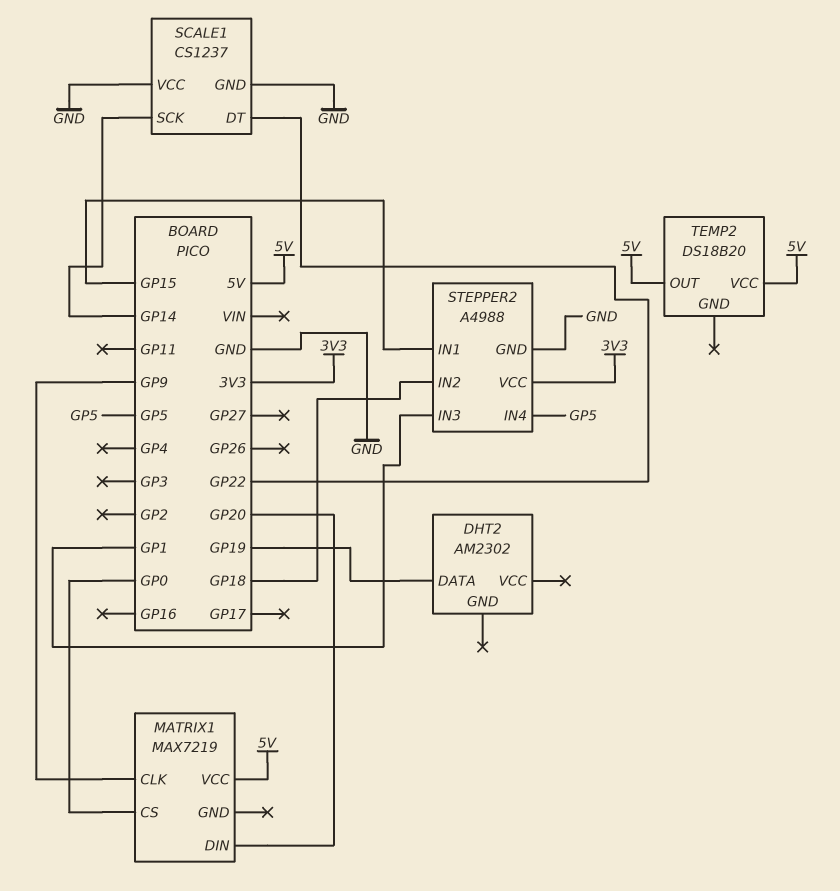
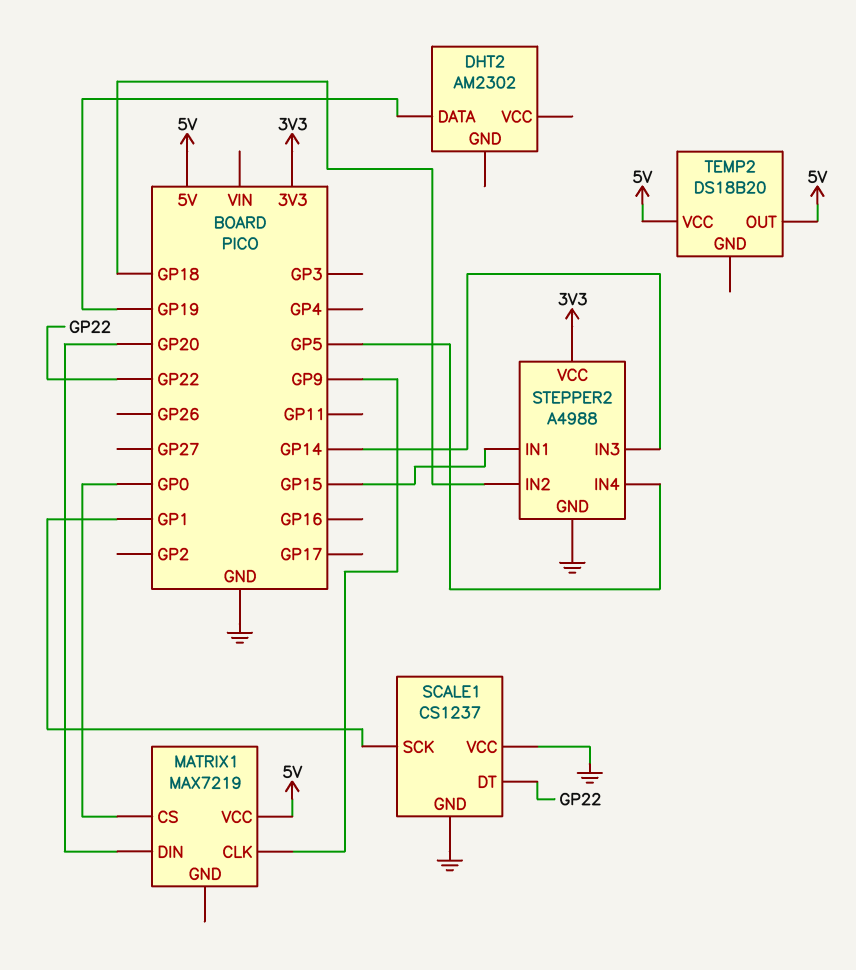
SCALE1 pin SCK: GP14 -> GP1
STEPPER2 pin IN3: GP1 -> GP14

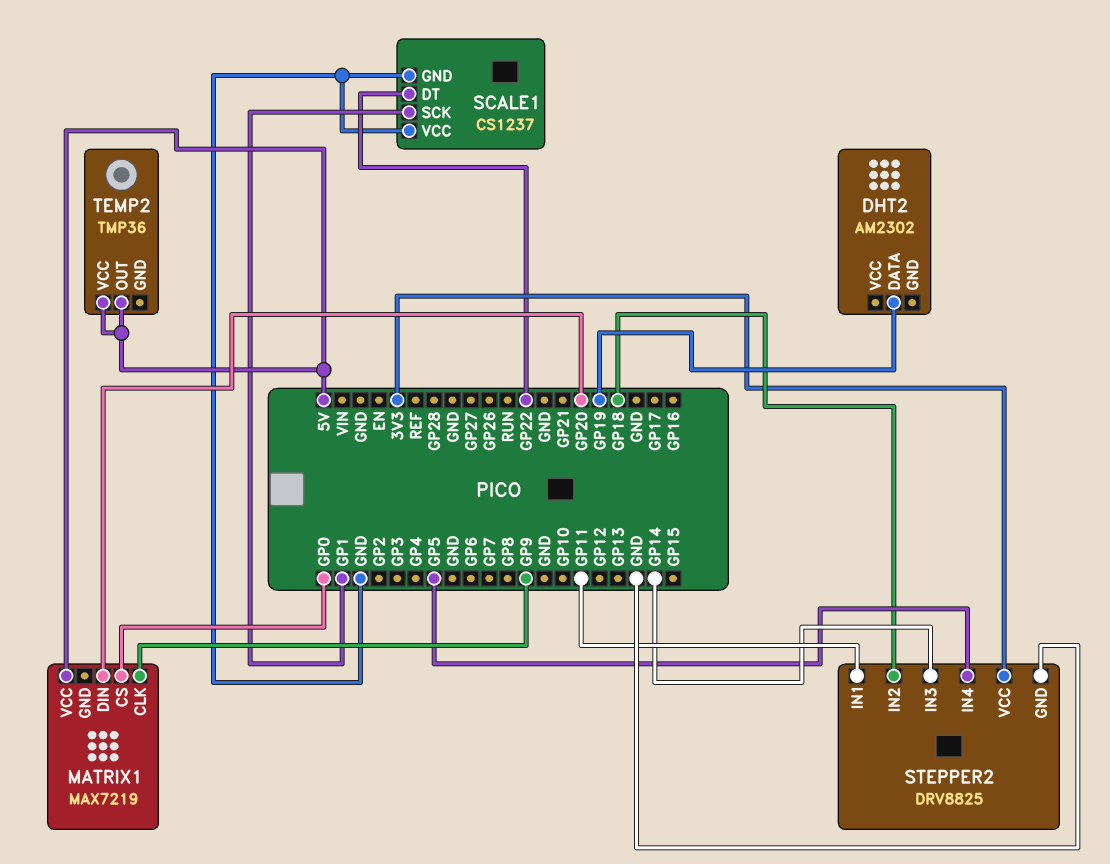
STEPPER2: A4988 -> DRV8825
STEPPER2 pin IN1: GP15 -> GP11
TEMP2: DS18B20 -> TMP36

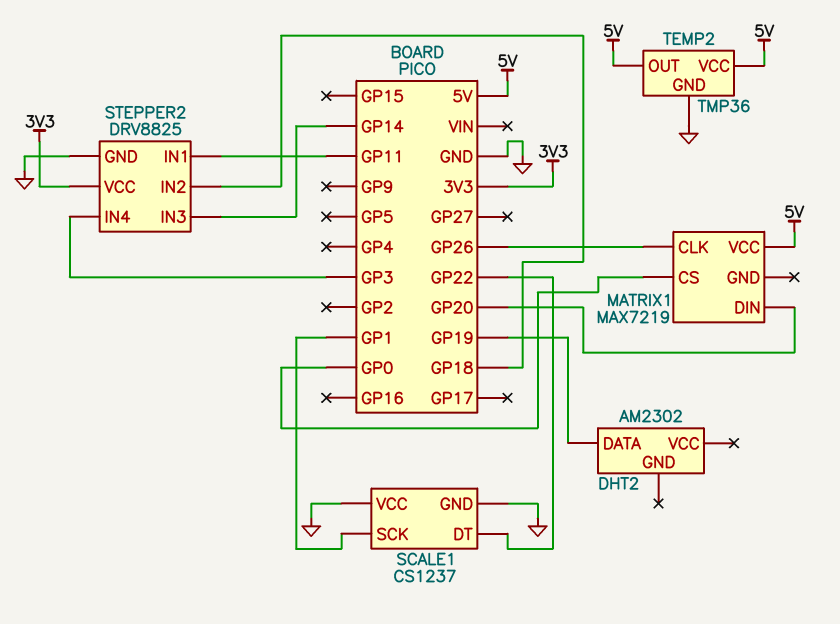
MATRIX1 pin CLK: GP9 -> GP26
STEPPER2 pin IN4: GP5 -> GP3
TEMP2 pin GND: none -> GND

